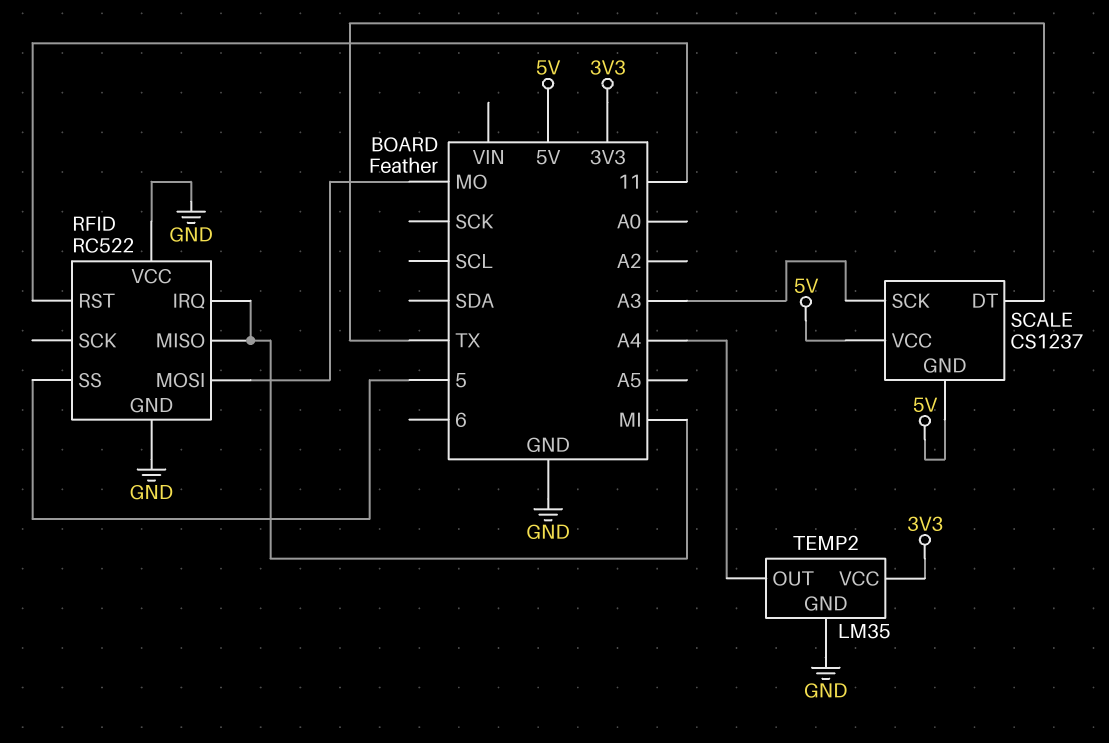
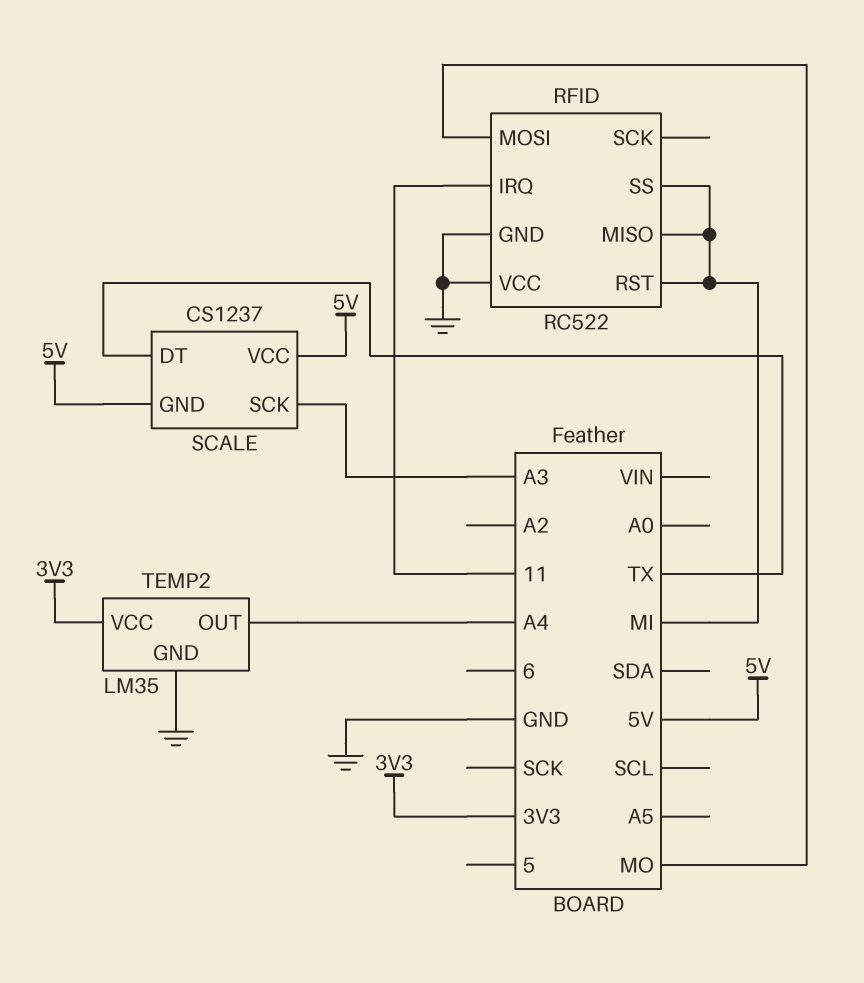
RFID pin IRQ: MI -> 11
RFID pin RST: 11 -> MI
RFID pin SS: 5 -> MI

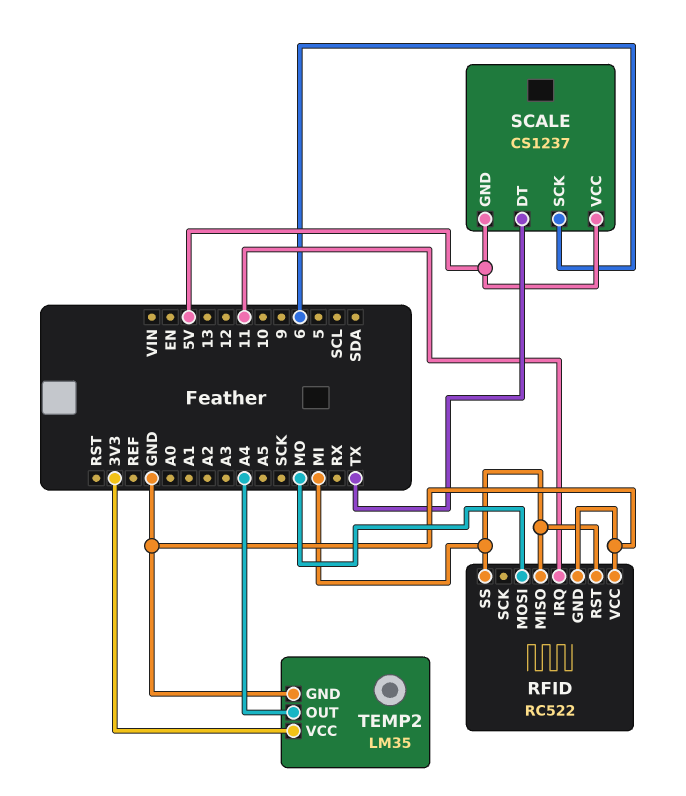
SCALE pin SCK: A3 -> 6

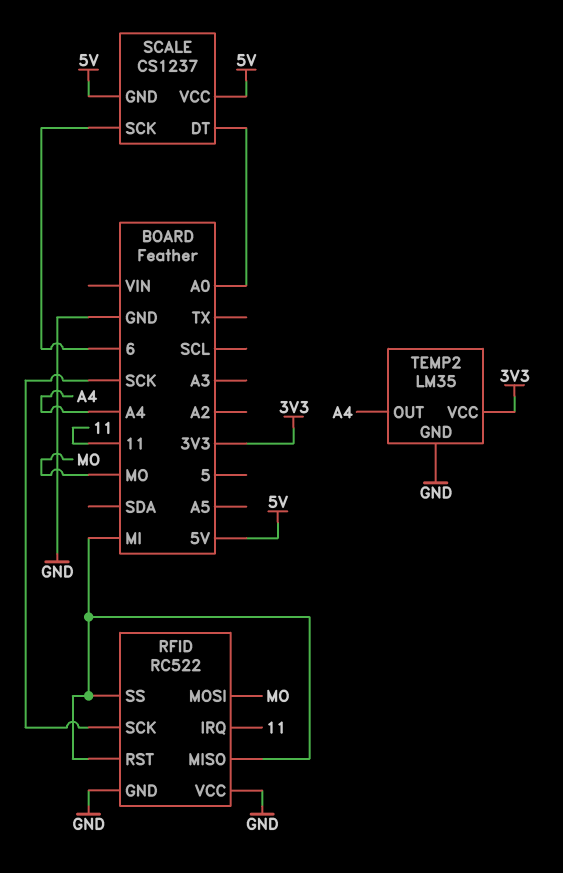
RFID pin SCK: none -> SCK
SCALE pin DT: TX -> A0

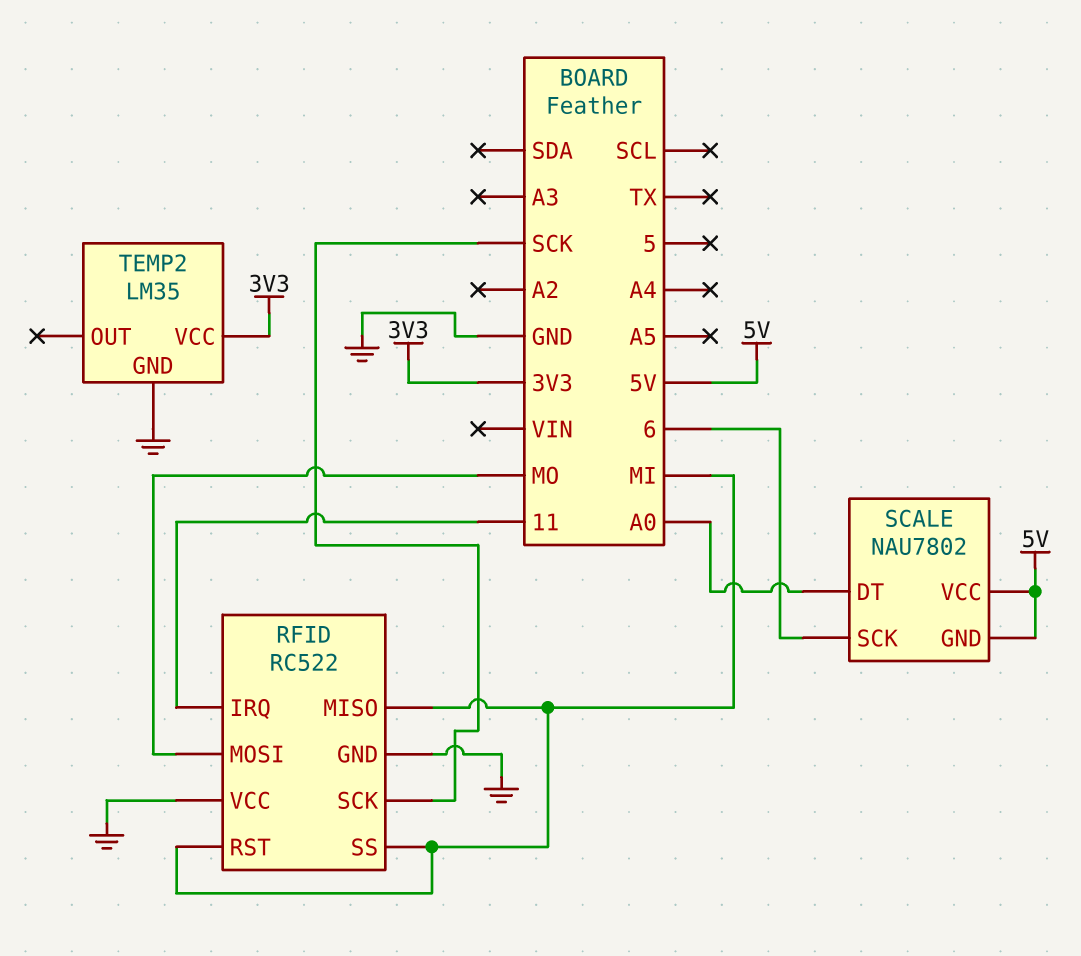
SCALE: CS1237 -> NAU7802
TEMP2 pin OUT: A4 -> none

